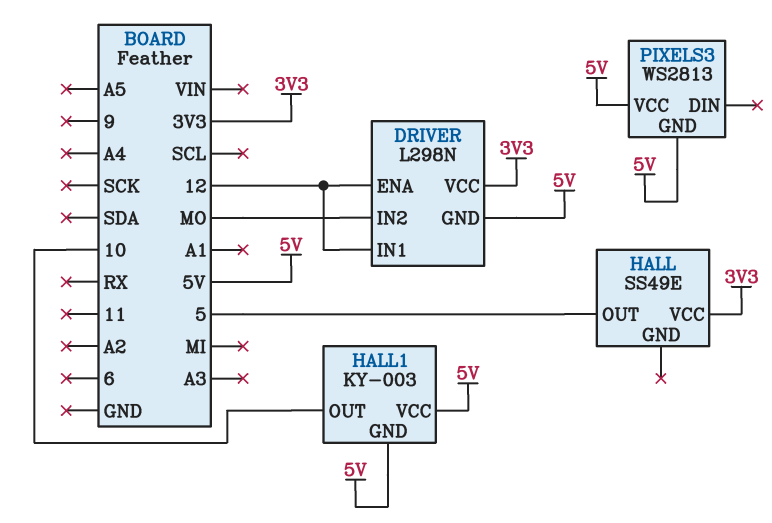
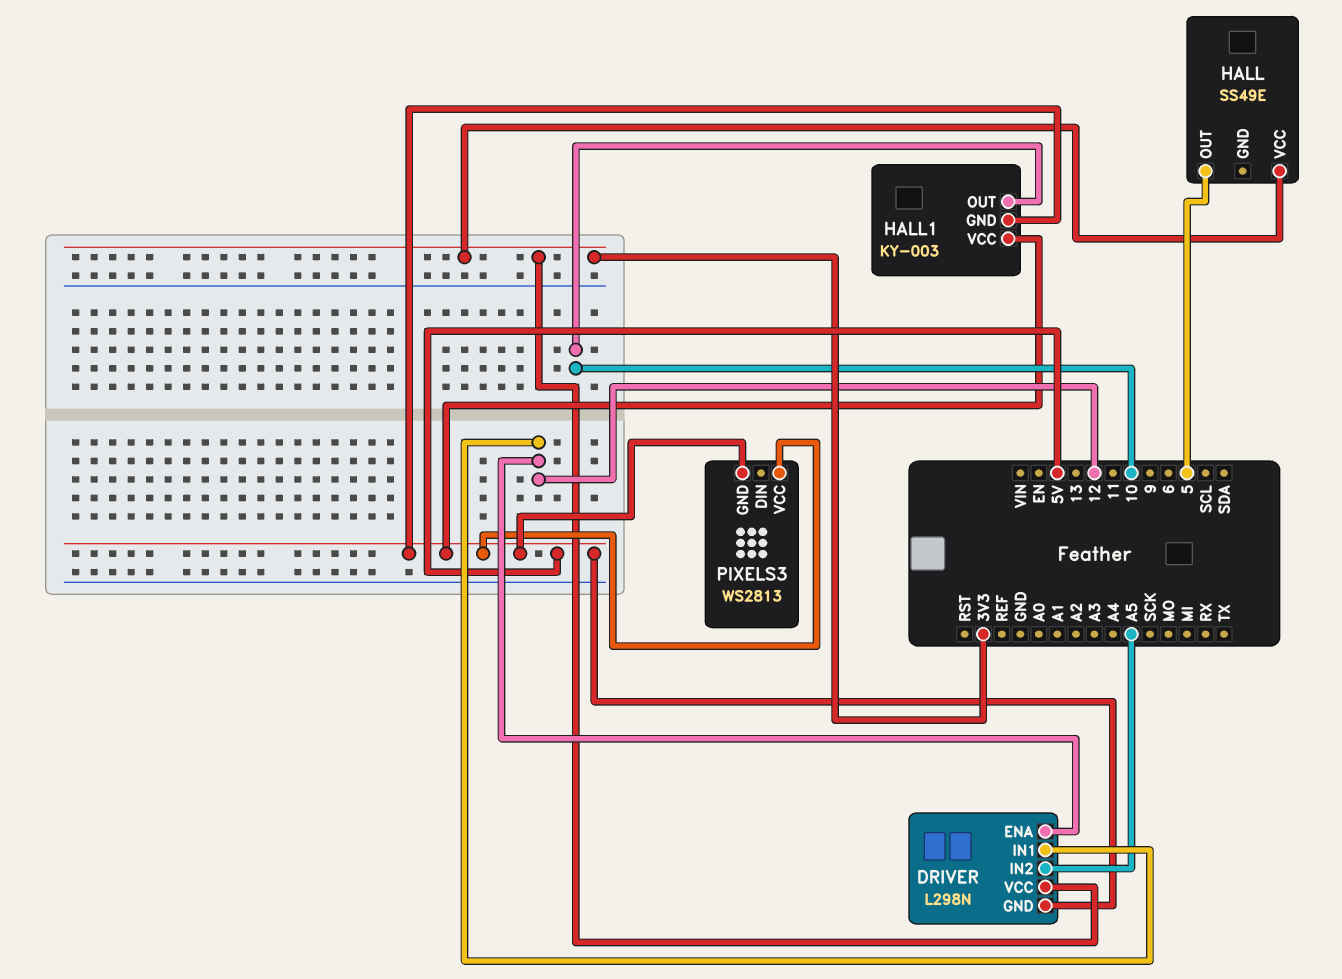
DRIVER pin IN2: MO -> A5

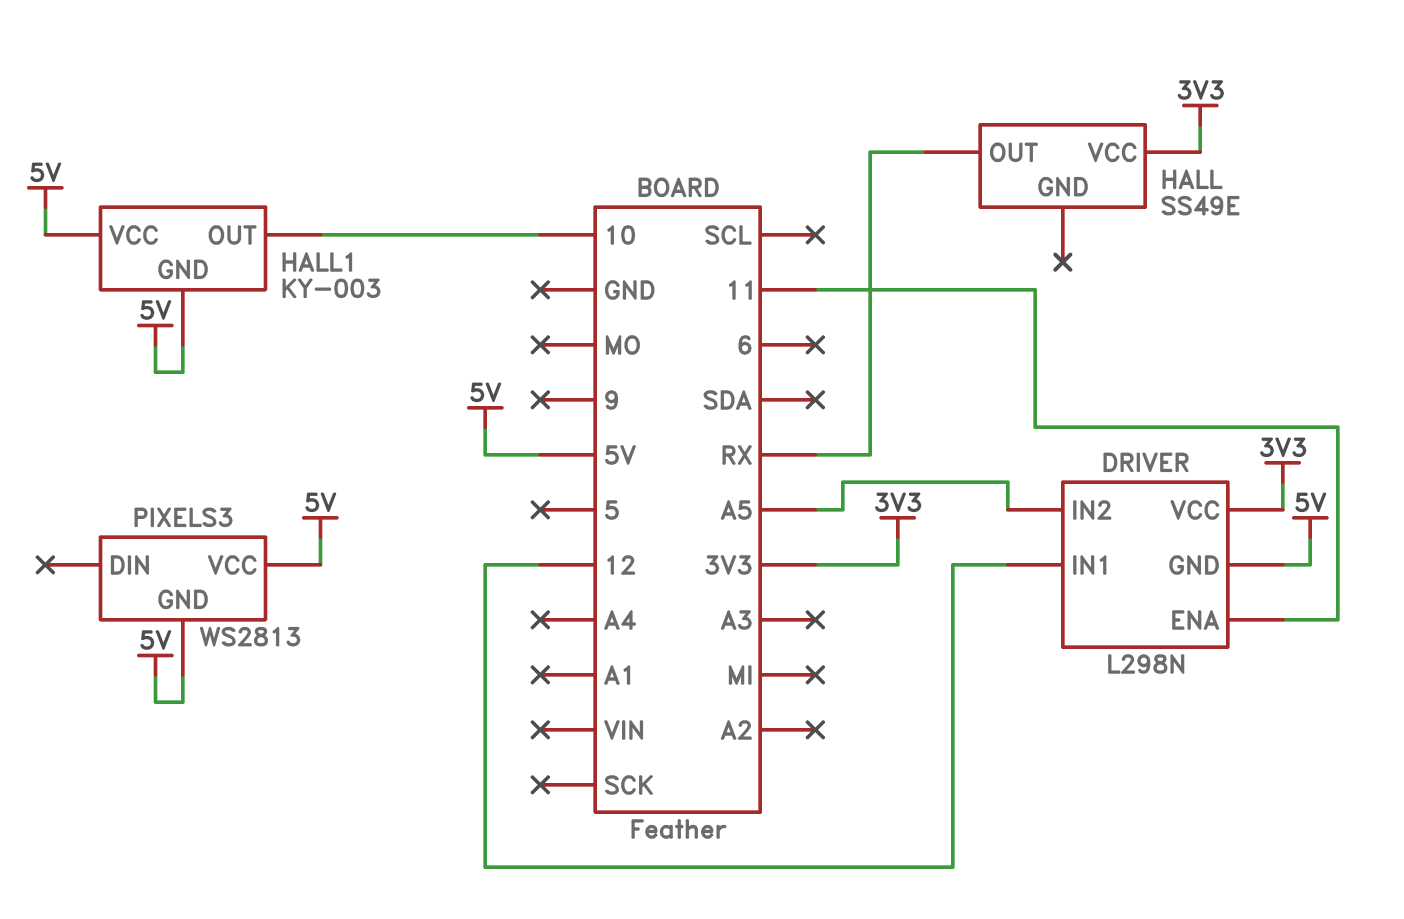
DRIVER pin ENA: 12 -> 11
HALL pin OUT: 5 -> RX

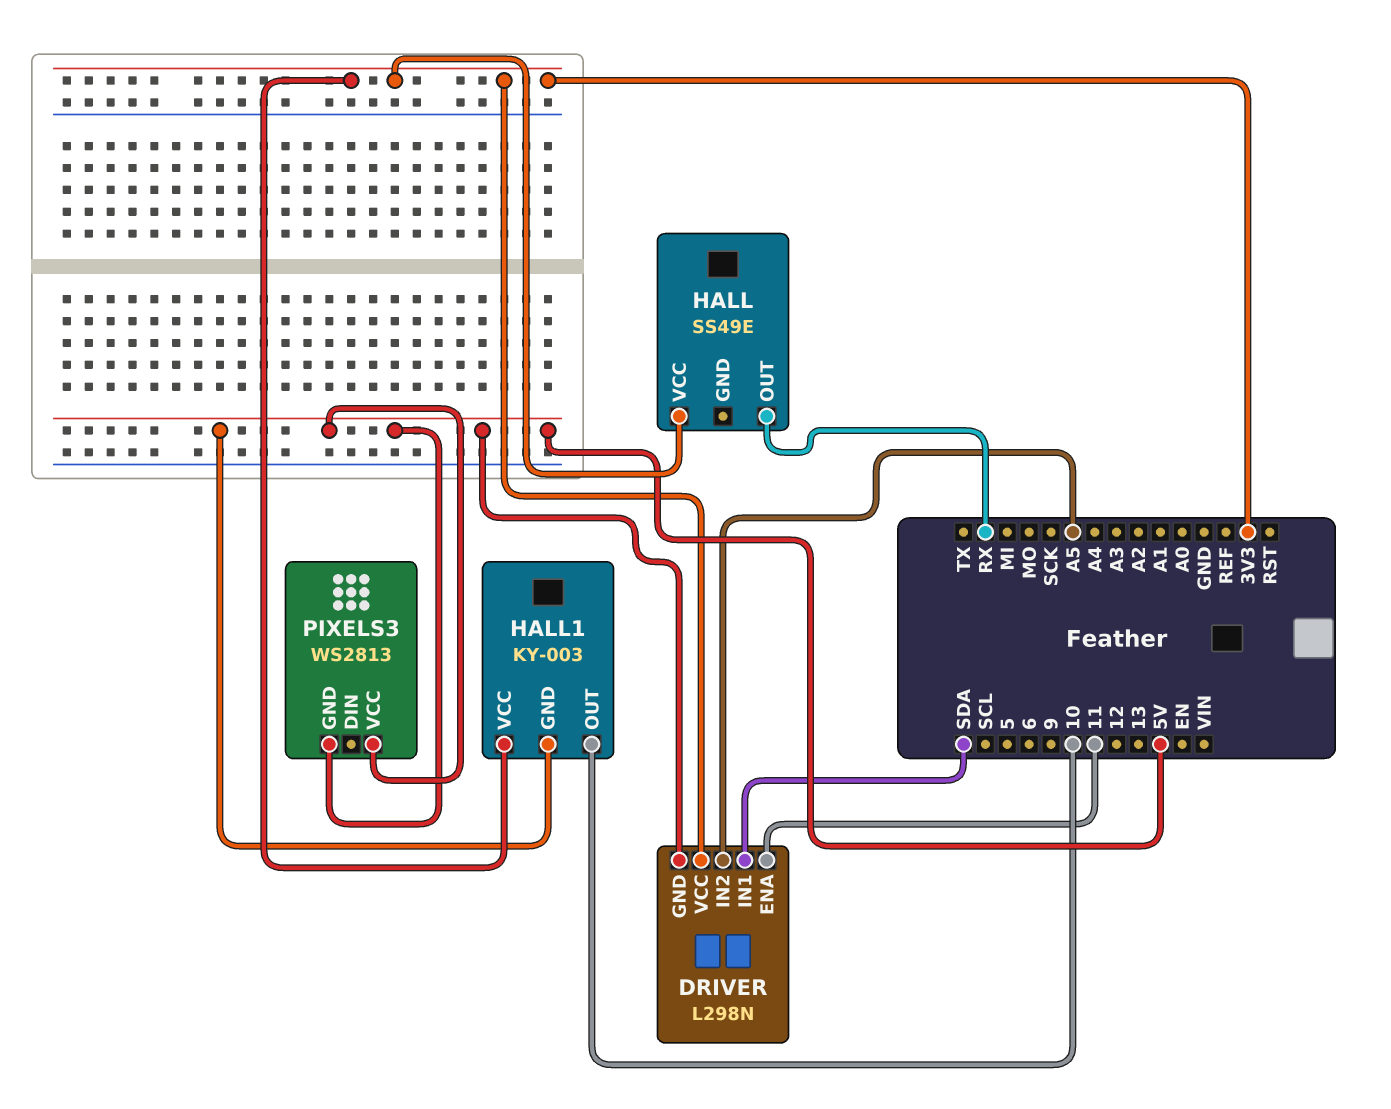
DRIVER pin IN1: 12 -> SDA
HALL1 pin VCC: 5V -> 3V3

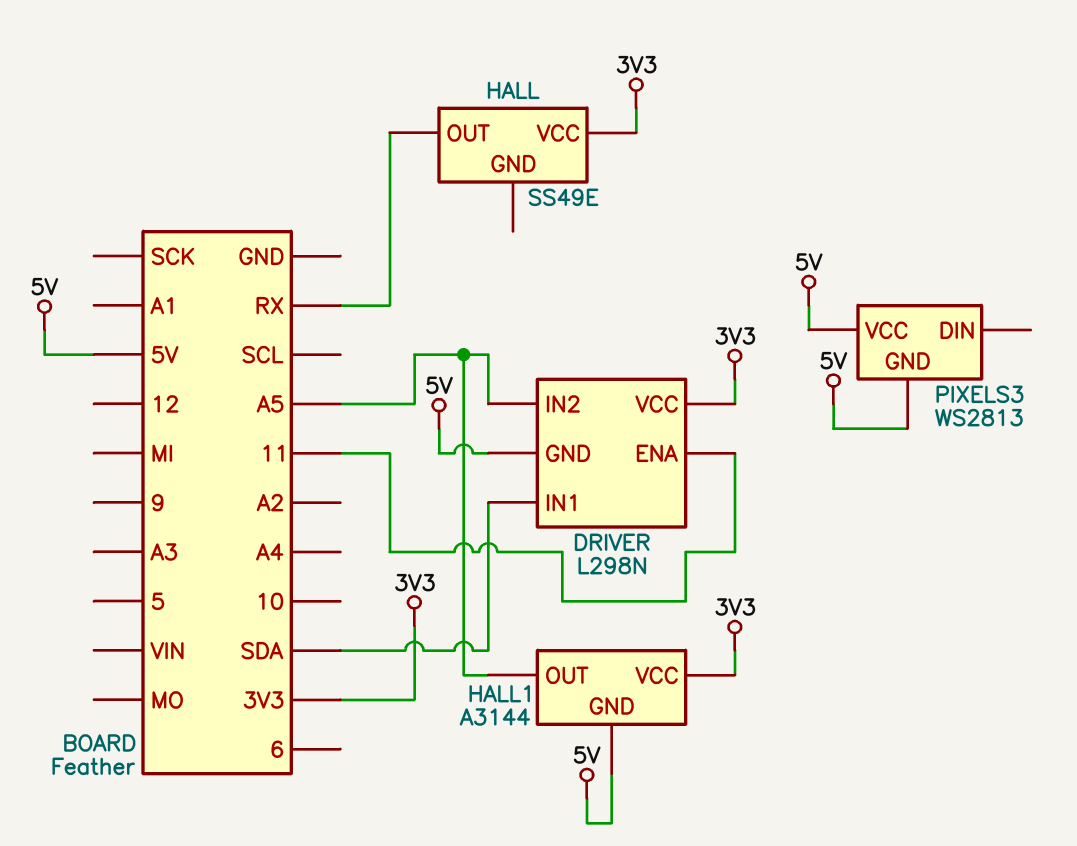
HALL1: KY-003 -> A3144
HALL1 pin OUT: 10 -> A5

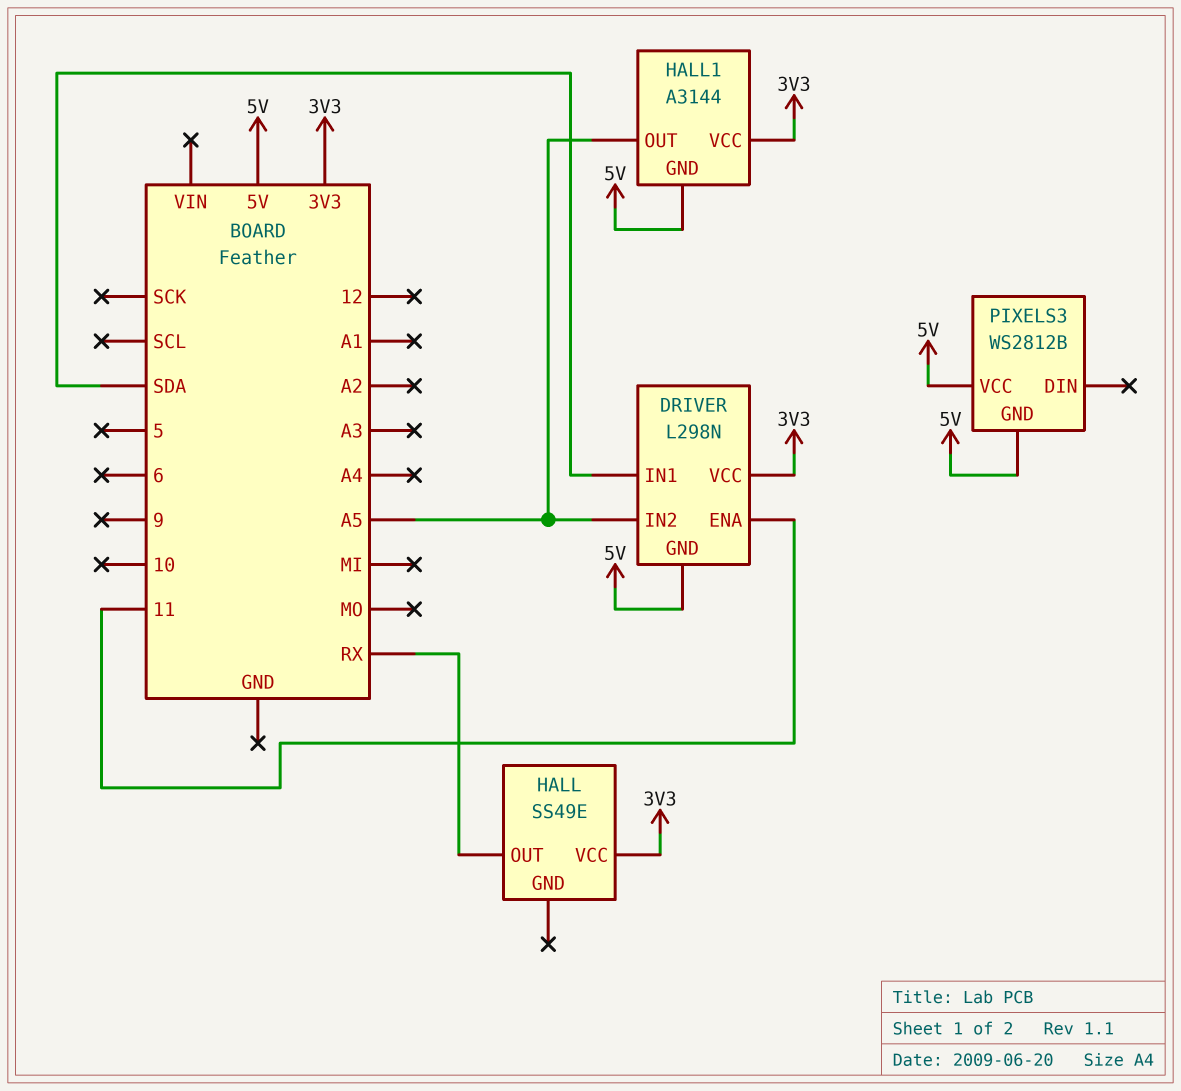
PIXELS3: WS2813 -> WS2812B

